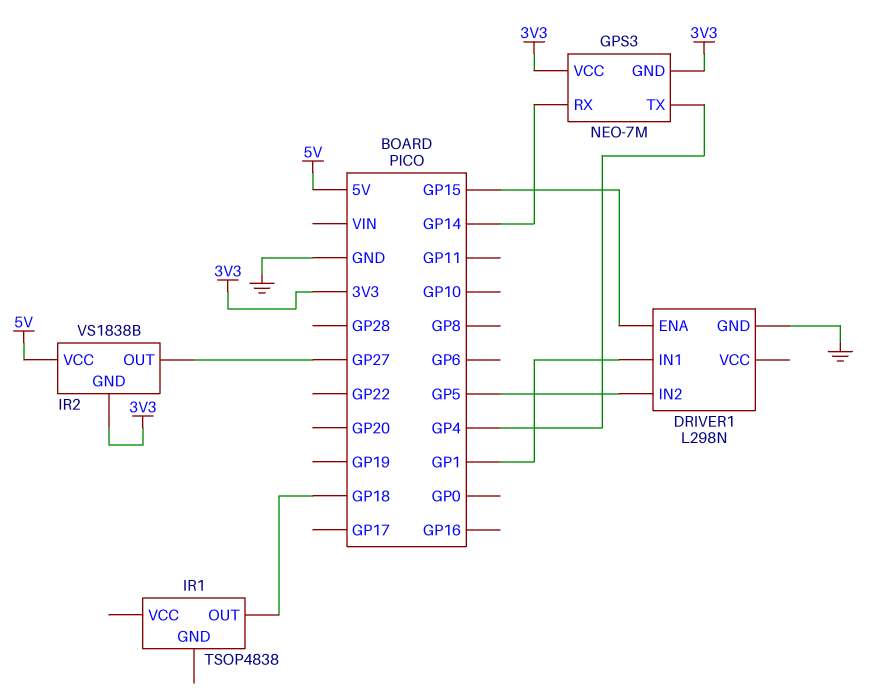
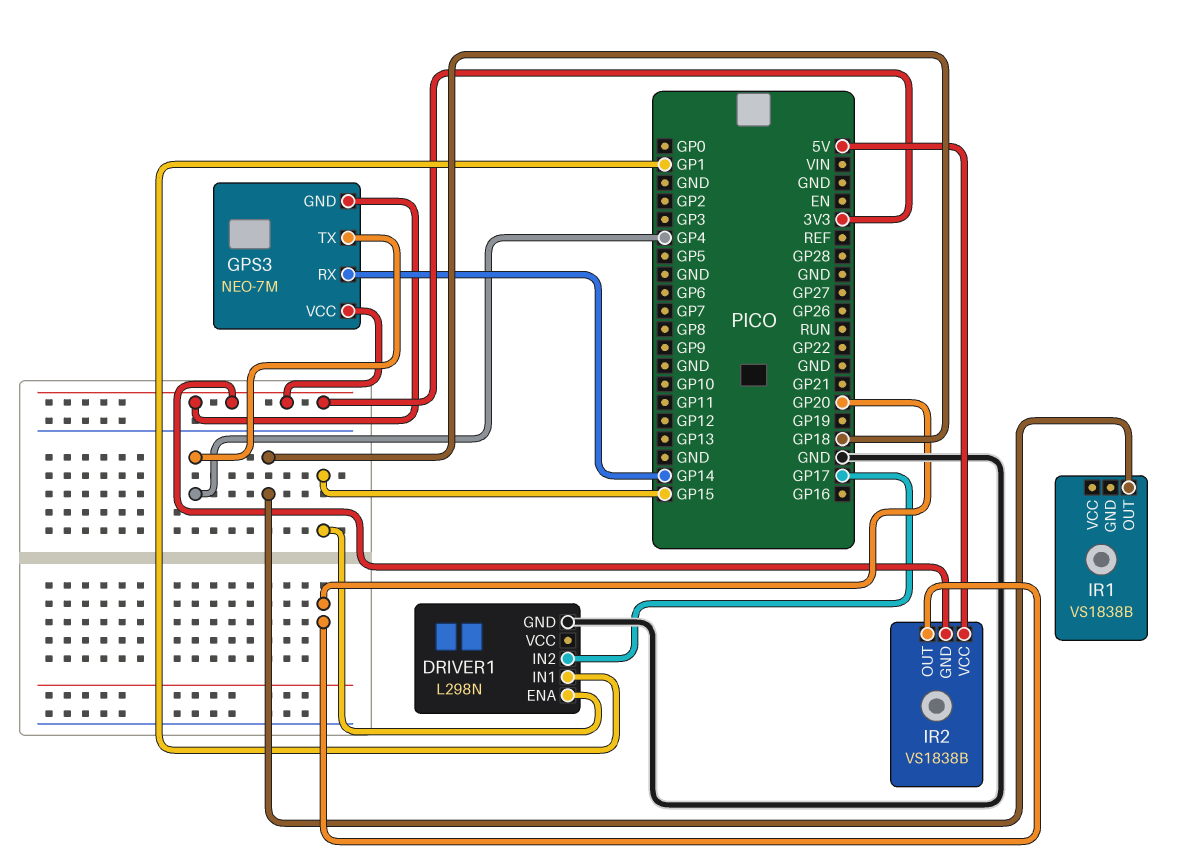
DRIVER1 pin IN2: GP5 -> GP17
IR1: TSOP4838 -> VS1838B
IR2 pin OUT: GP27 -> GP20

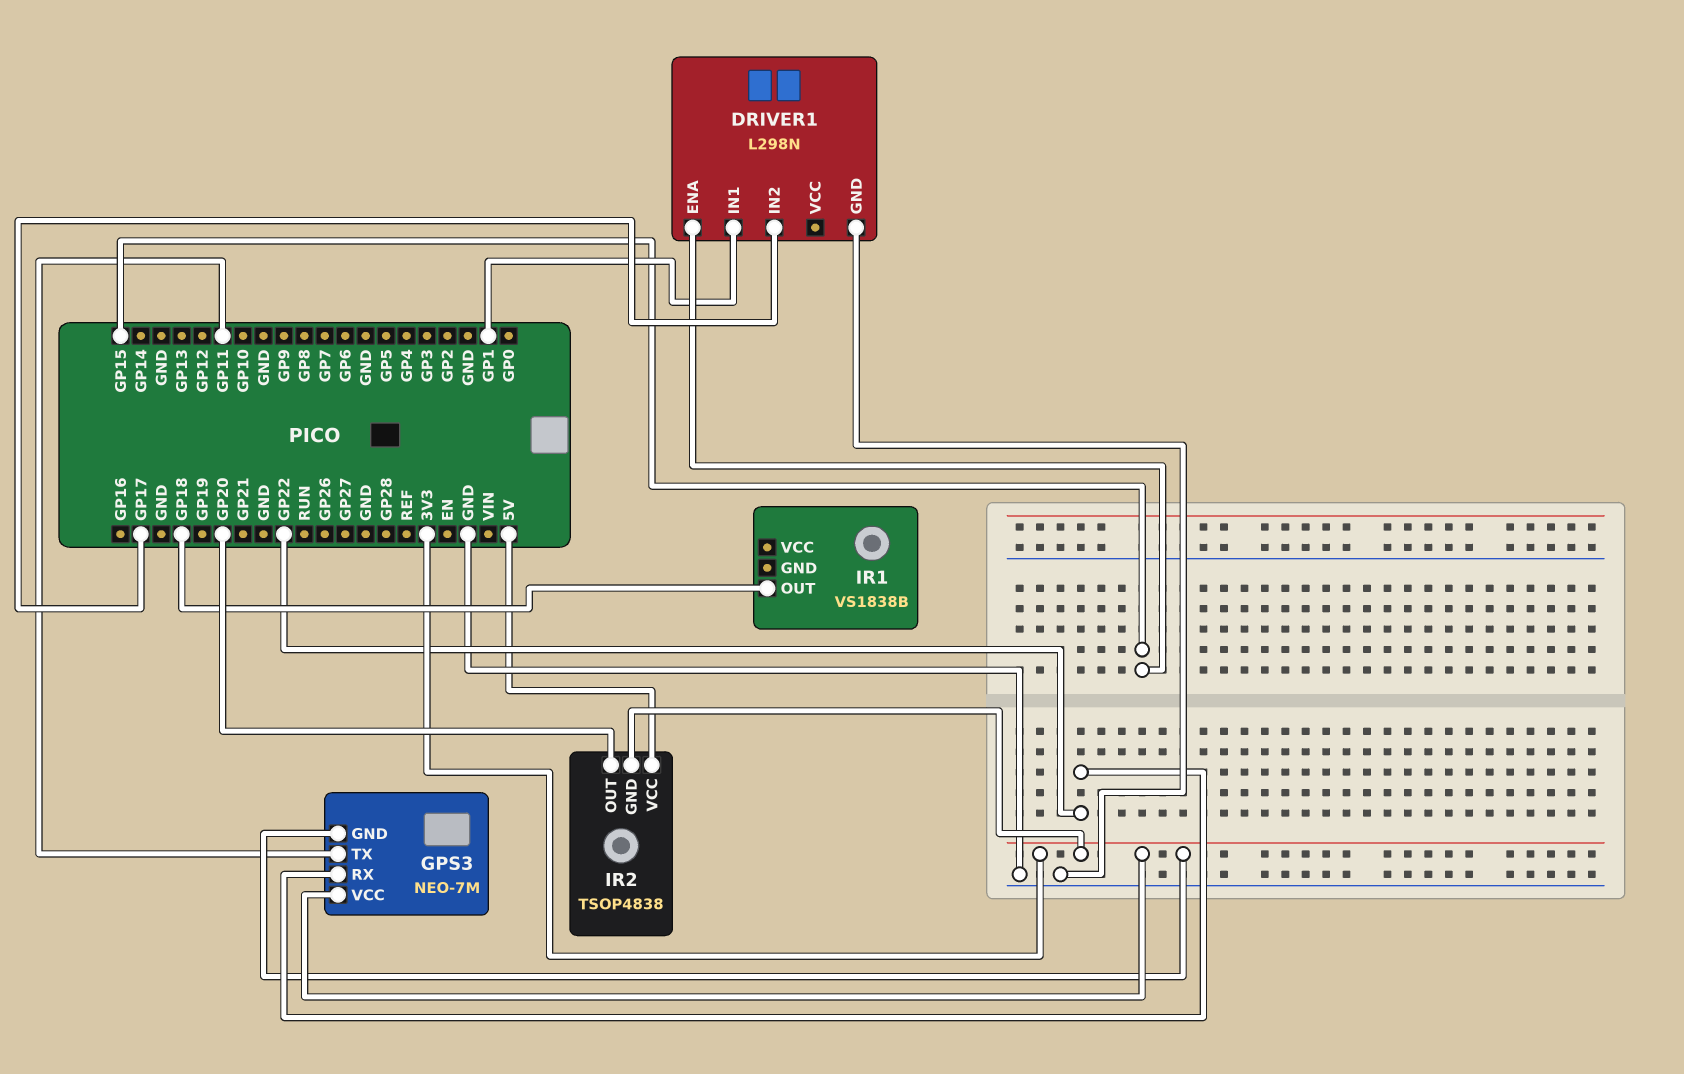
GPS3 pin RX: GP14 -> GP22
GPS3 pin TX: GP4 -> GP11
IR2: VS1838B -> TSOP4838

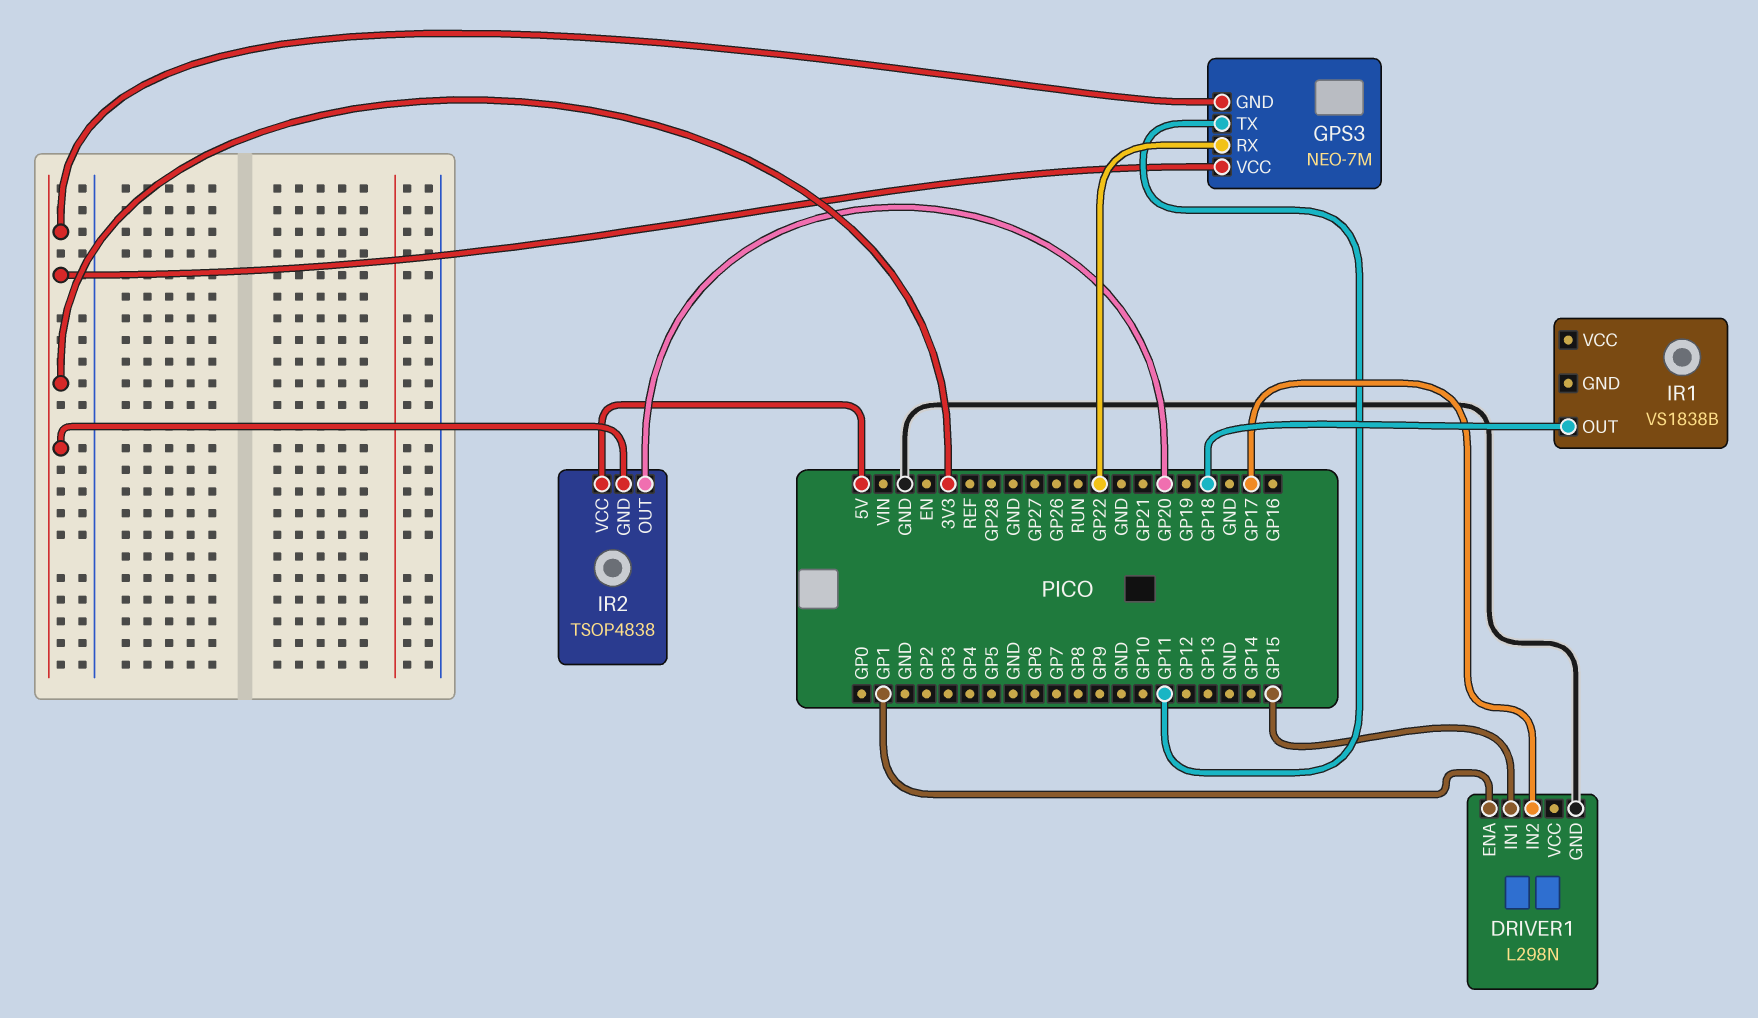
DRIVER1 pin ENA: GP15 -> GP1
DRIVER1 pin IN1: GP1 -> GP15

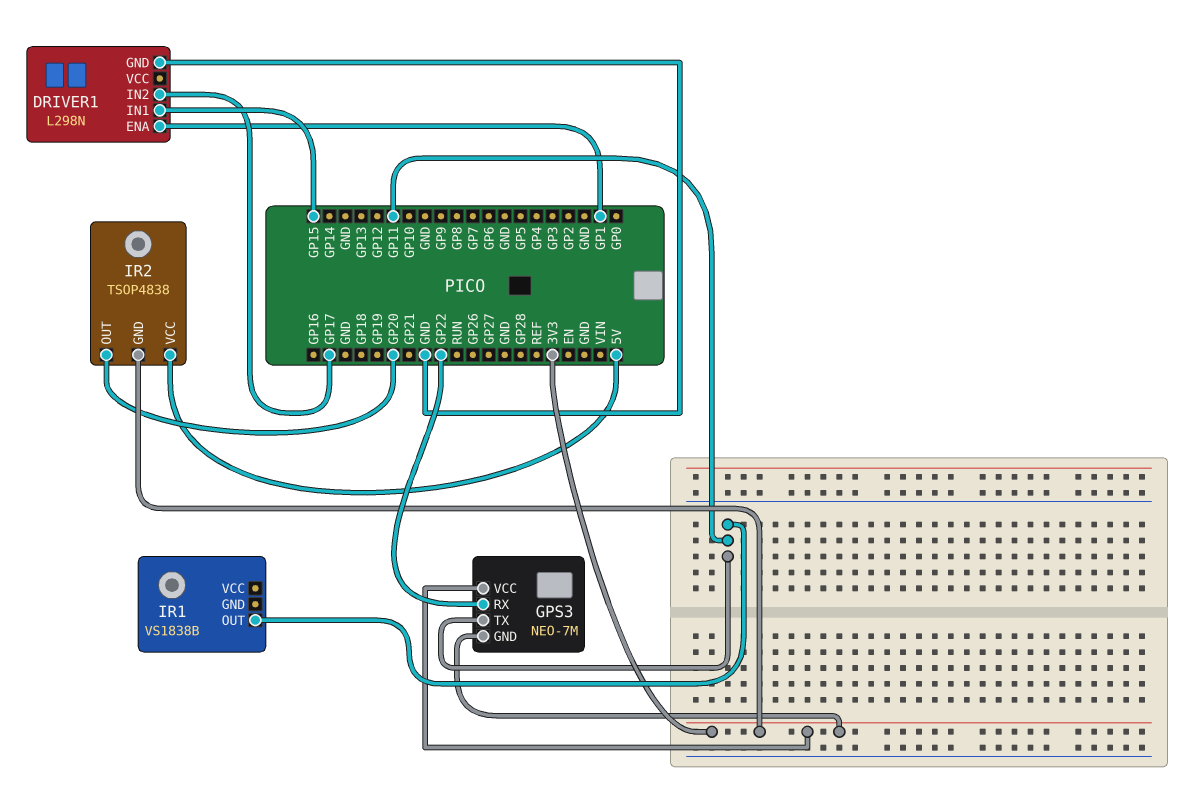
IR1 pin OUT: GP18 -> GP11

